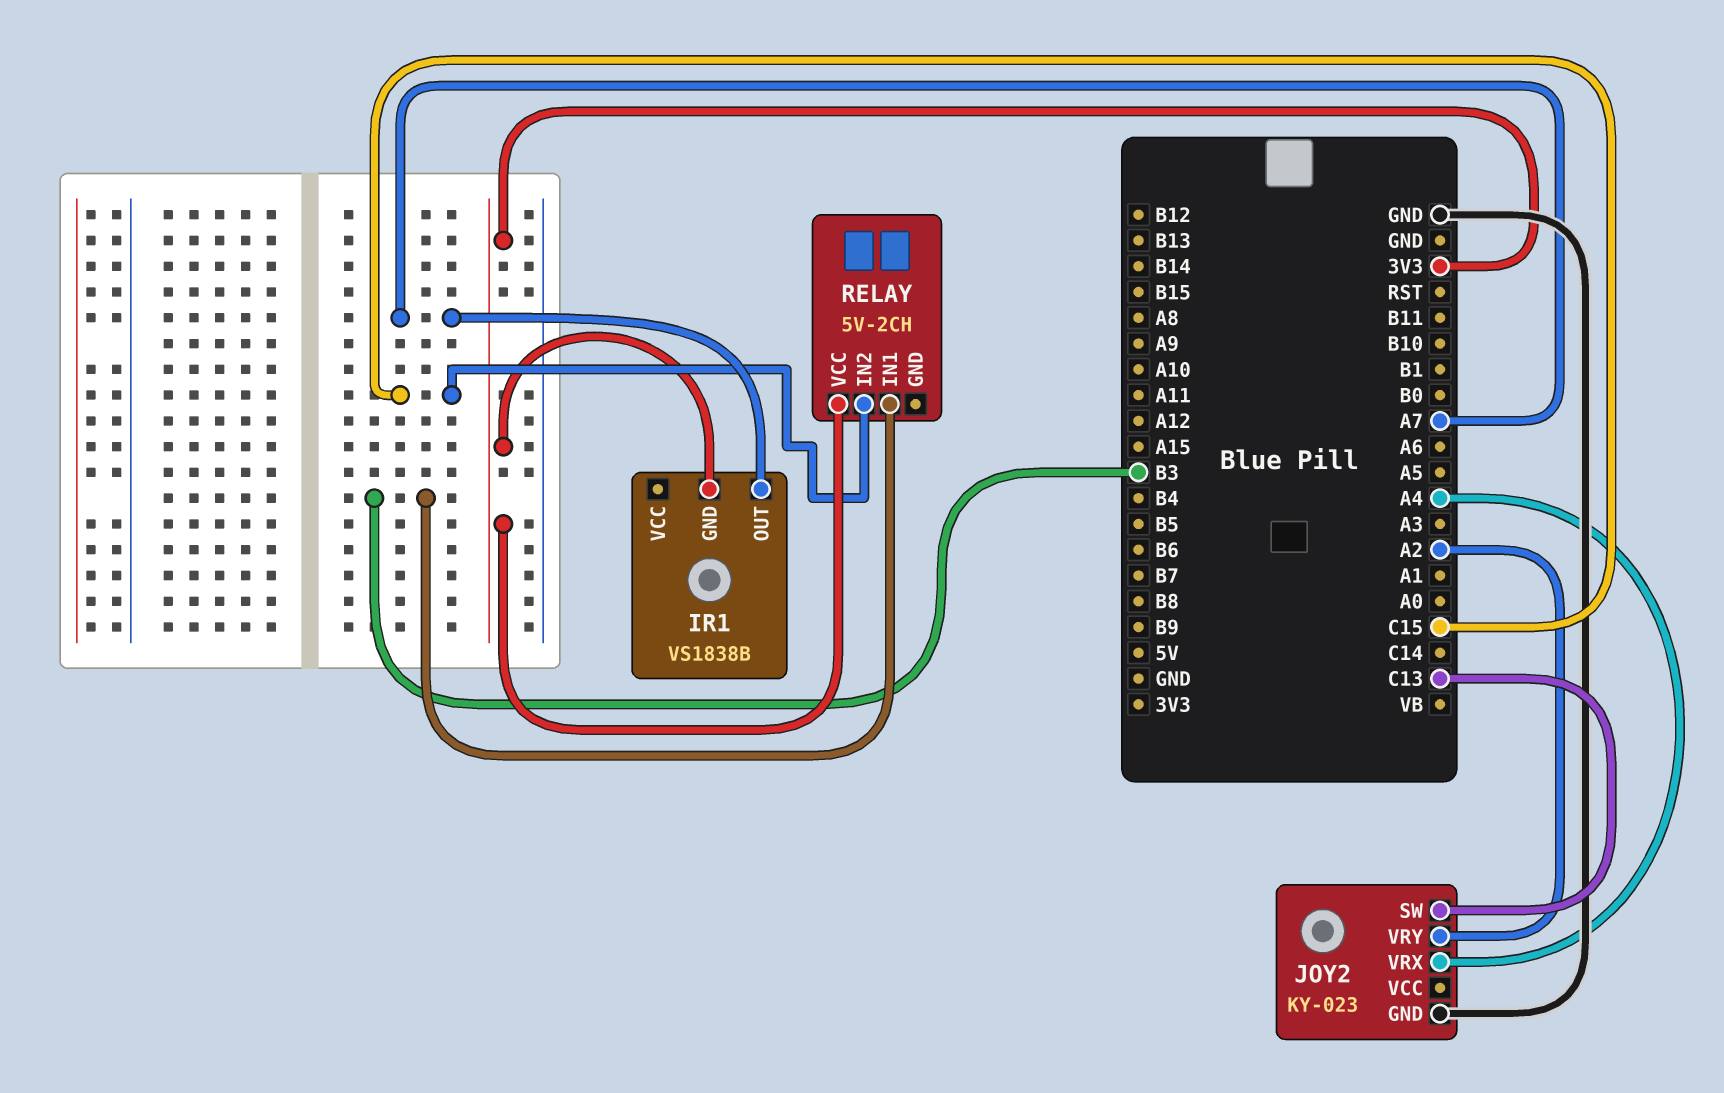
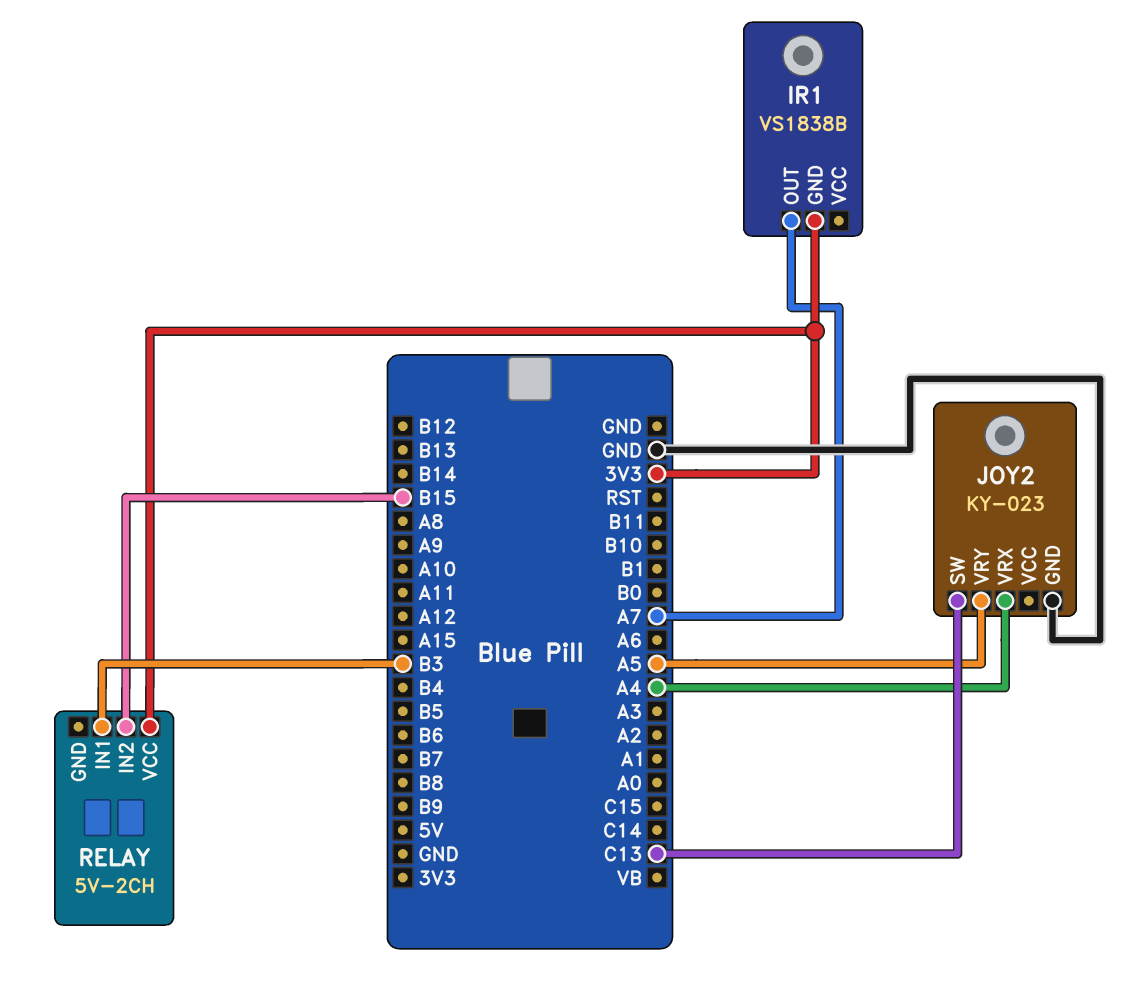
JOY2 pin VRY: A2 -> A5
RELAY pin IN2: C15 -> B15

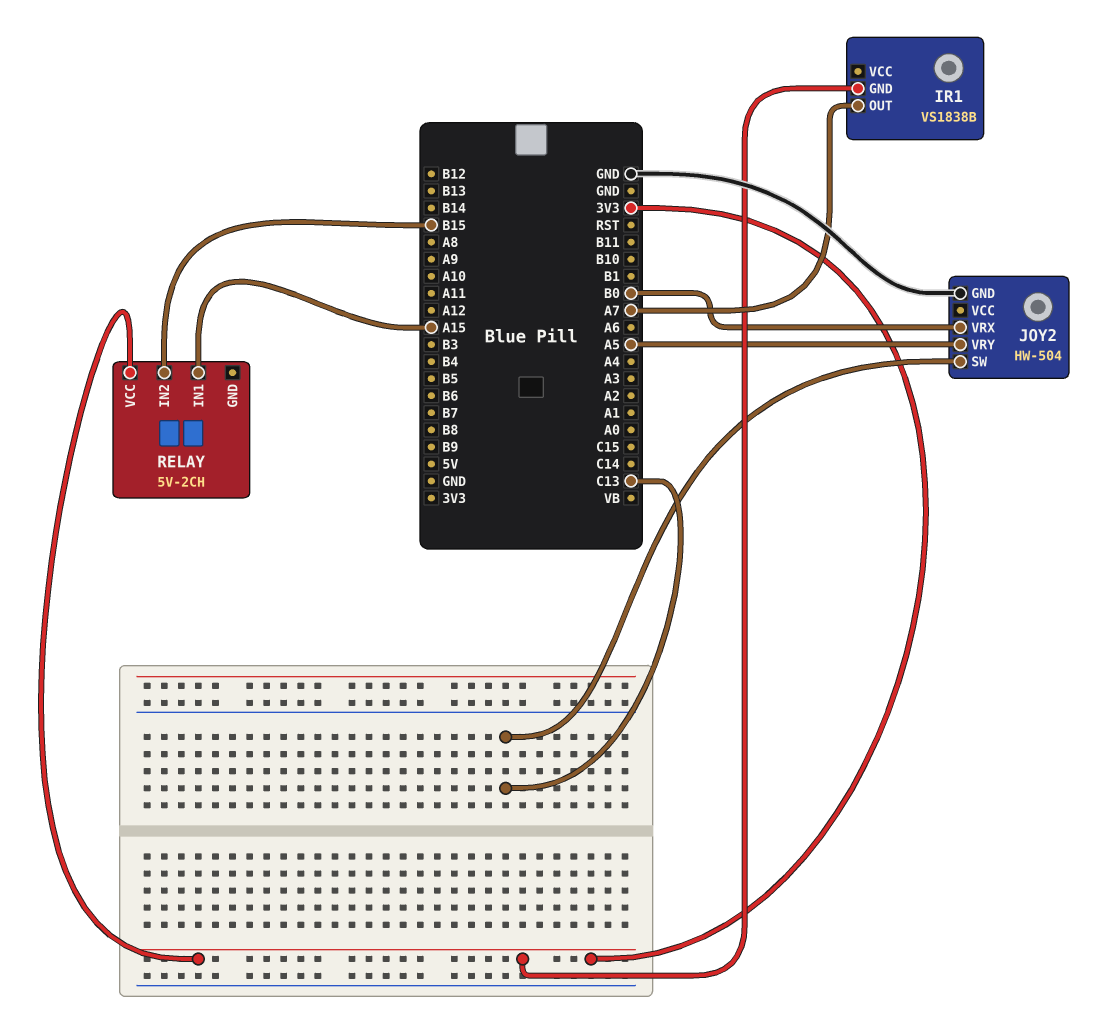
JOY2: KY-023 -> HW-504
JOY2 pin VRX: A4 -> B0
RELAY pin IN1: B3 -> A15

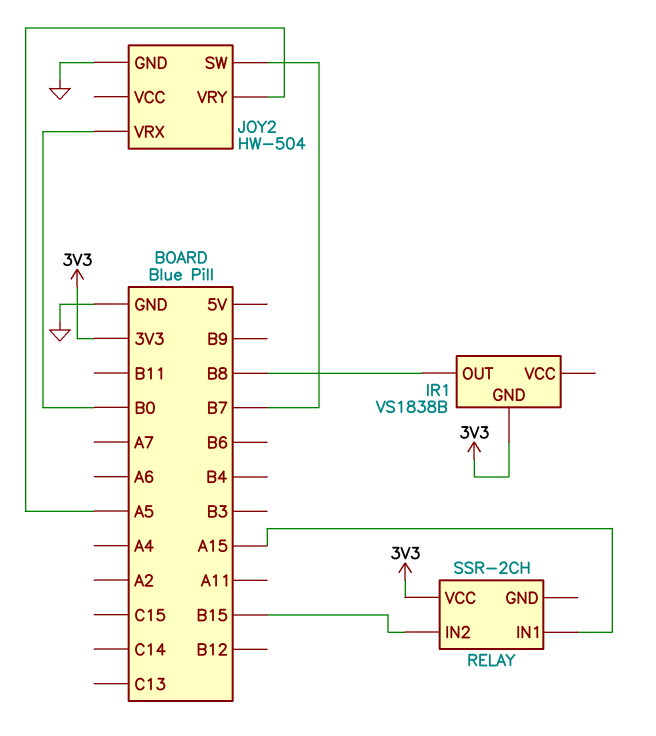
IR1 pin OUT: A7 -> B8
JOY2 pin SW: C13 -> B7
RELAY: 5V-2CH -> SSR-2CH

